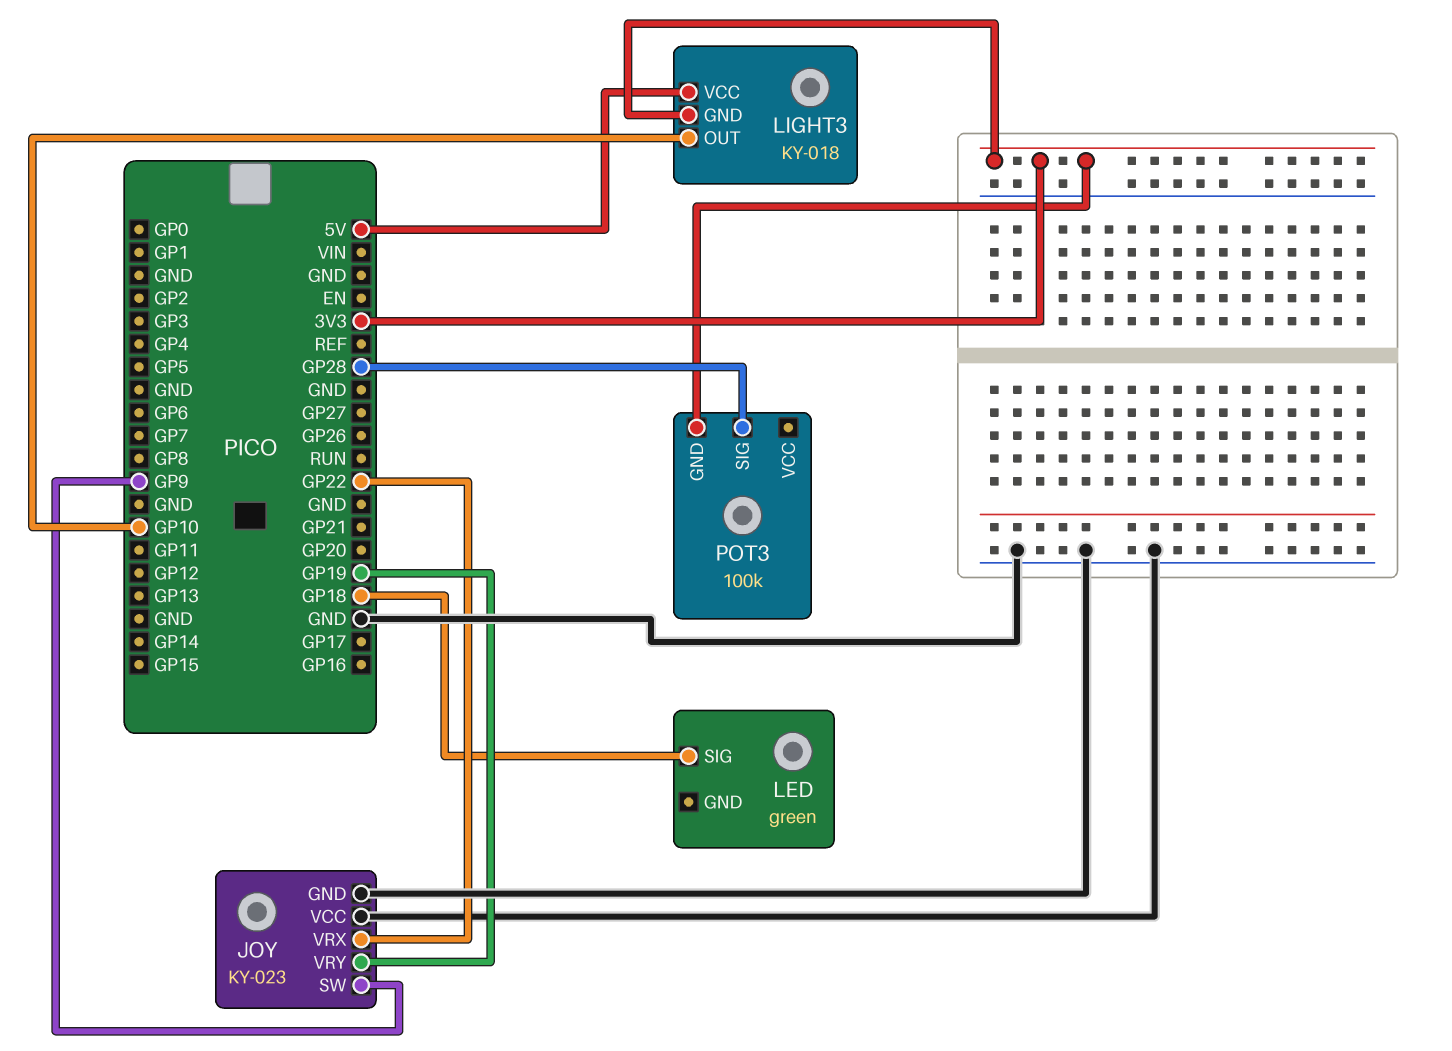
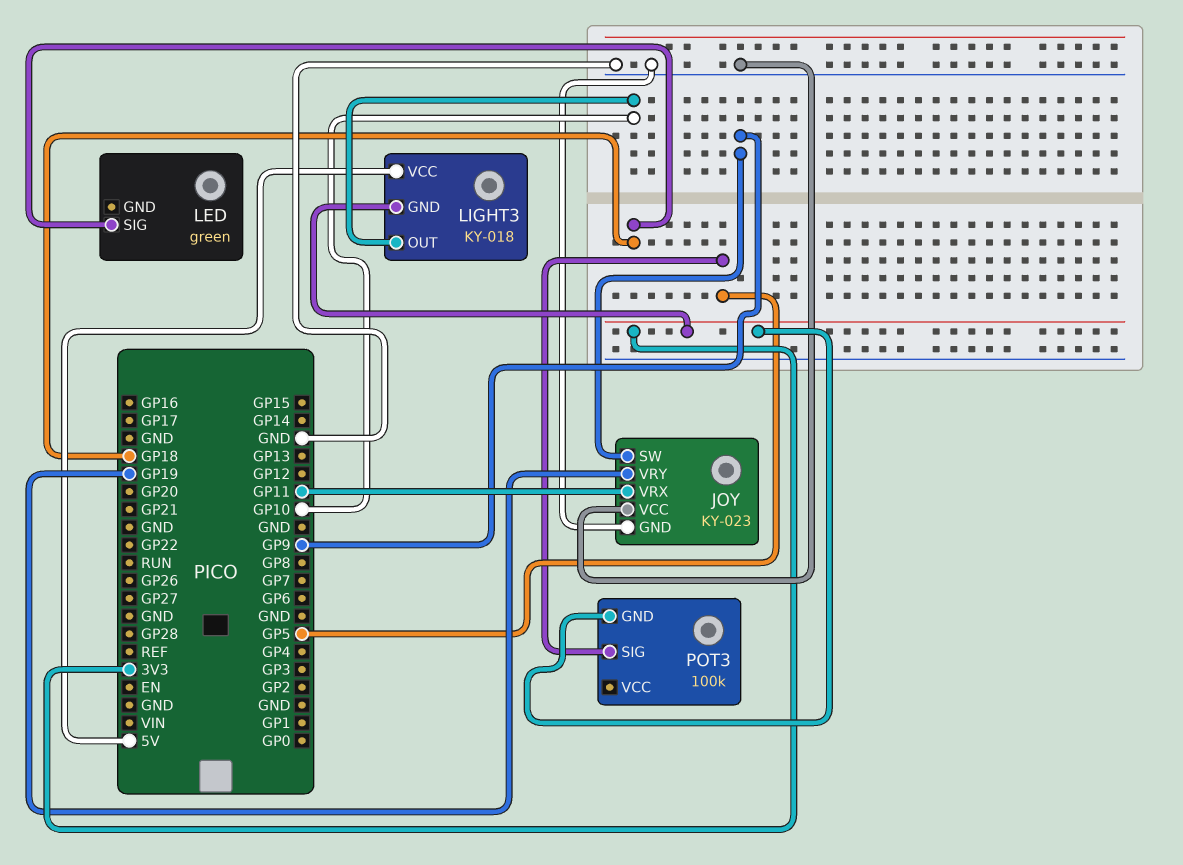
JOY pin VRX: GP22 -> GP11
POT3 pin SIG: GP28 -> GP5

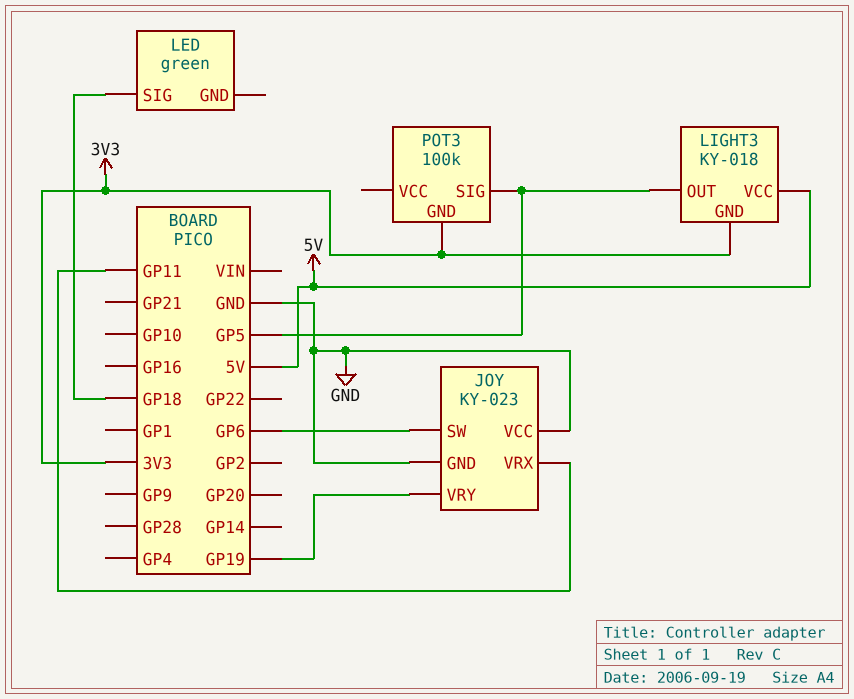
JOY pin SW: GP9 -> GP6
LIGHT3 pin OUT: GP10 -> GP5

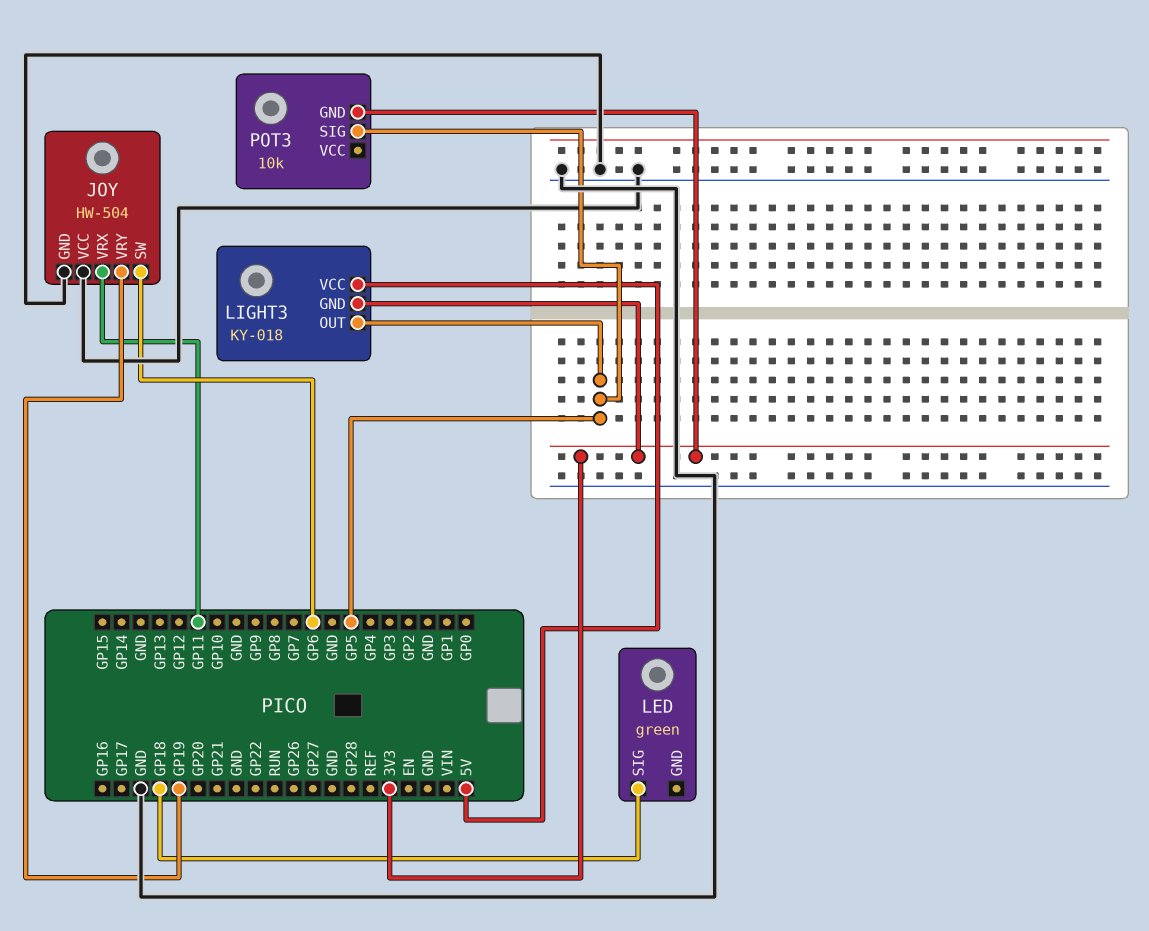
JOY: KY-023 -> HW-504
POT3: 100k -> 10k

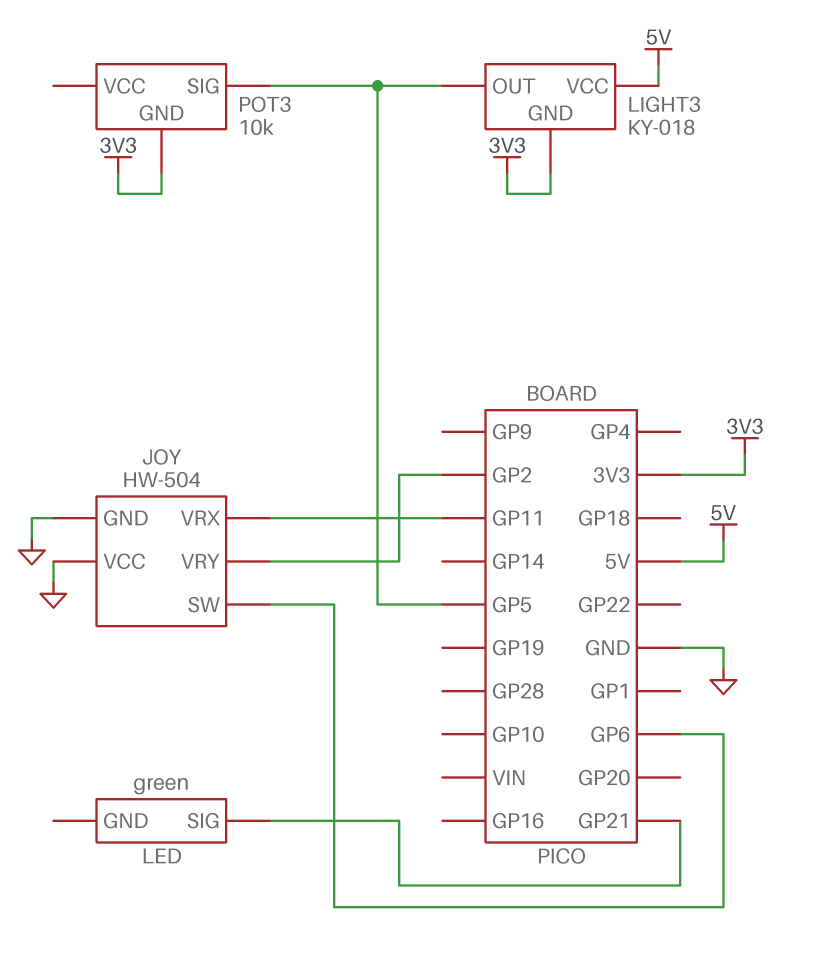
JOY pin VRY: GP19 -> GP2
LED pin SIG: GP18 -> GP21

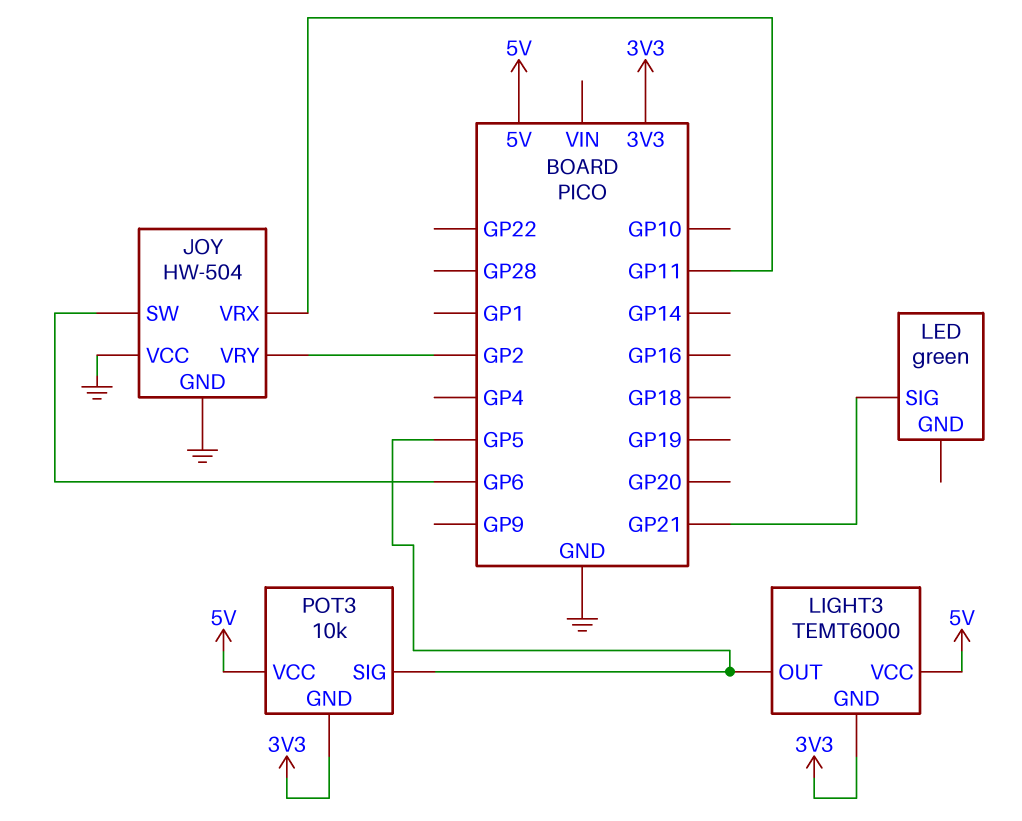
LIGHT3: KY-018 -> TEMT6000
POT3 pin VCC: none -> 5V

